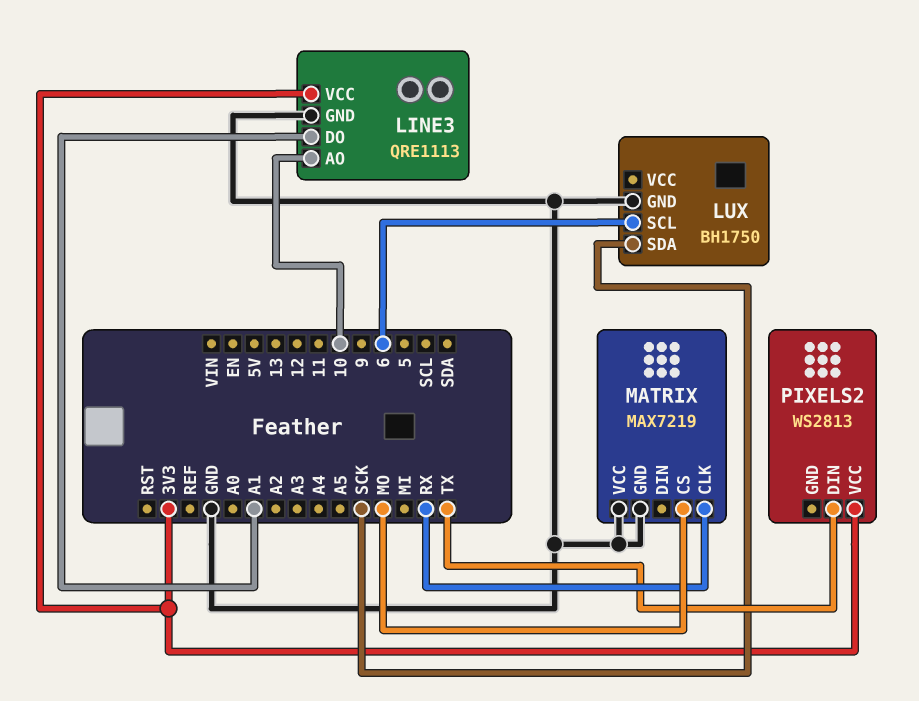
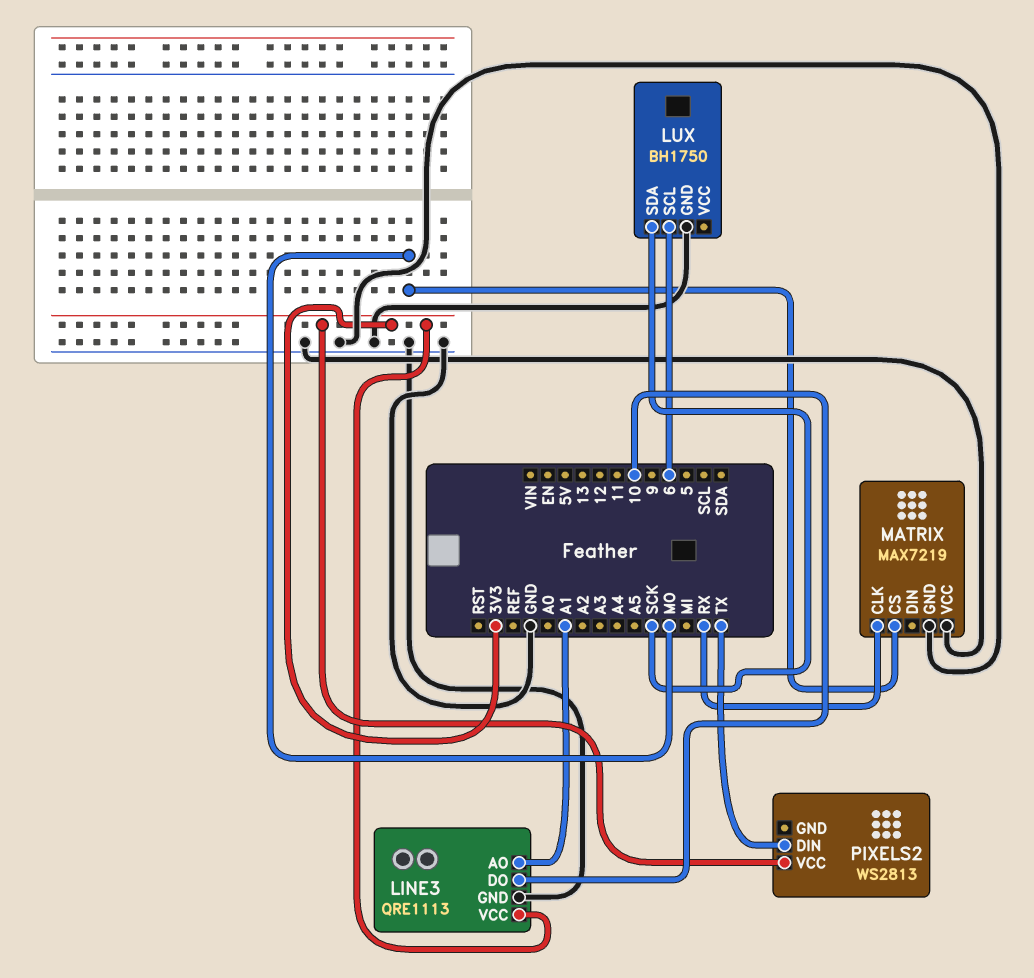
LINE3 pin AO: 10 -> A1
LINE3 pin DO: A1 -> 10

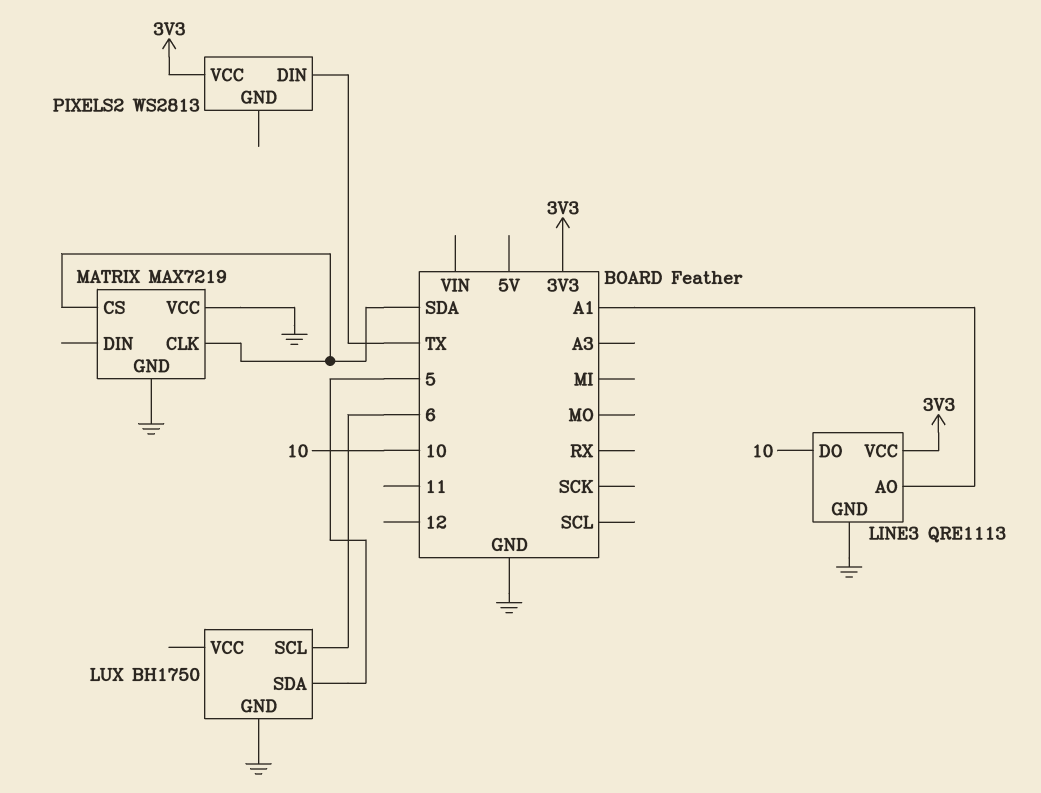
LUX pin SDA: SCK -> 5
MATRIX pin CLK: RX -> SDA
MATRIX pin CS: MO -> SDA

